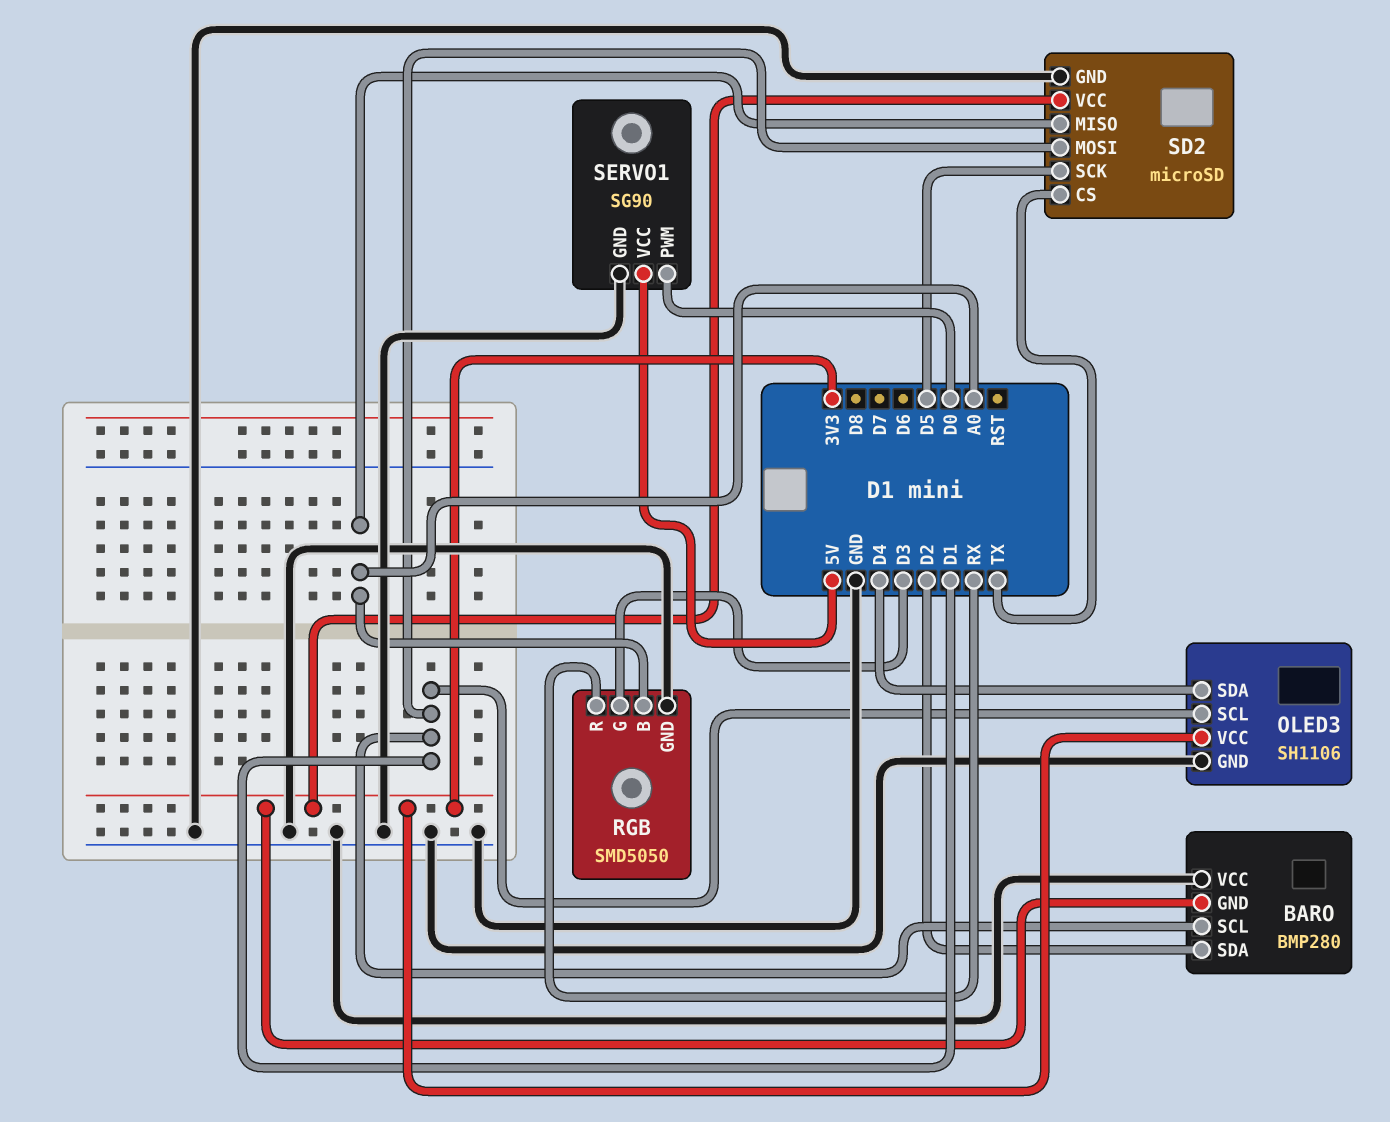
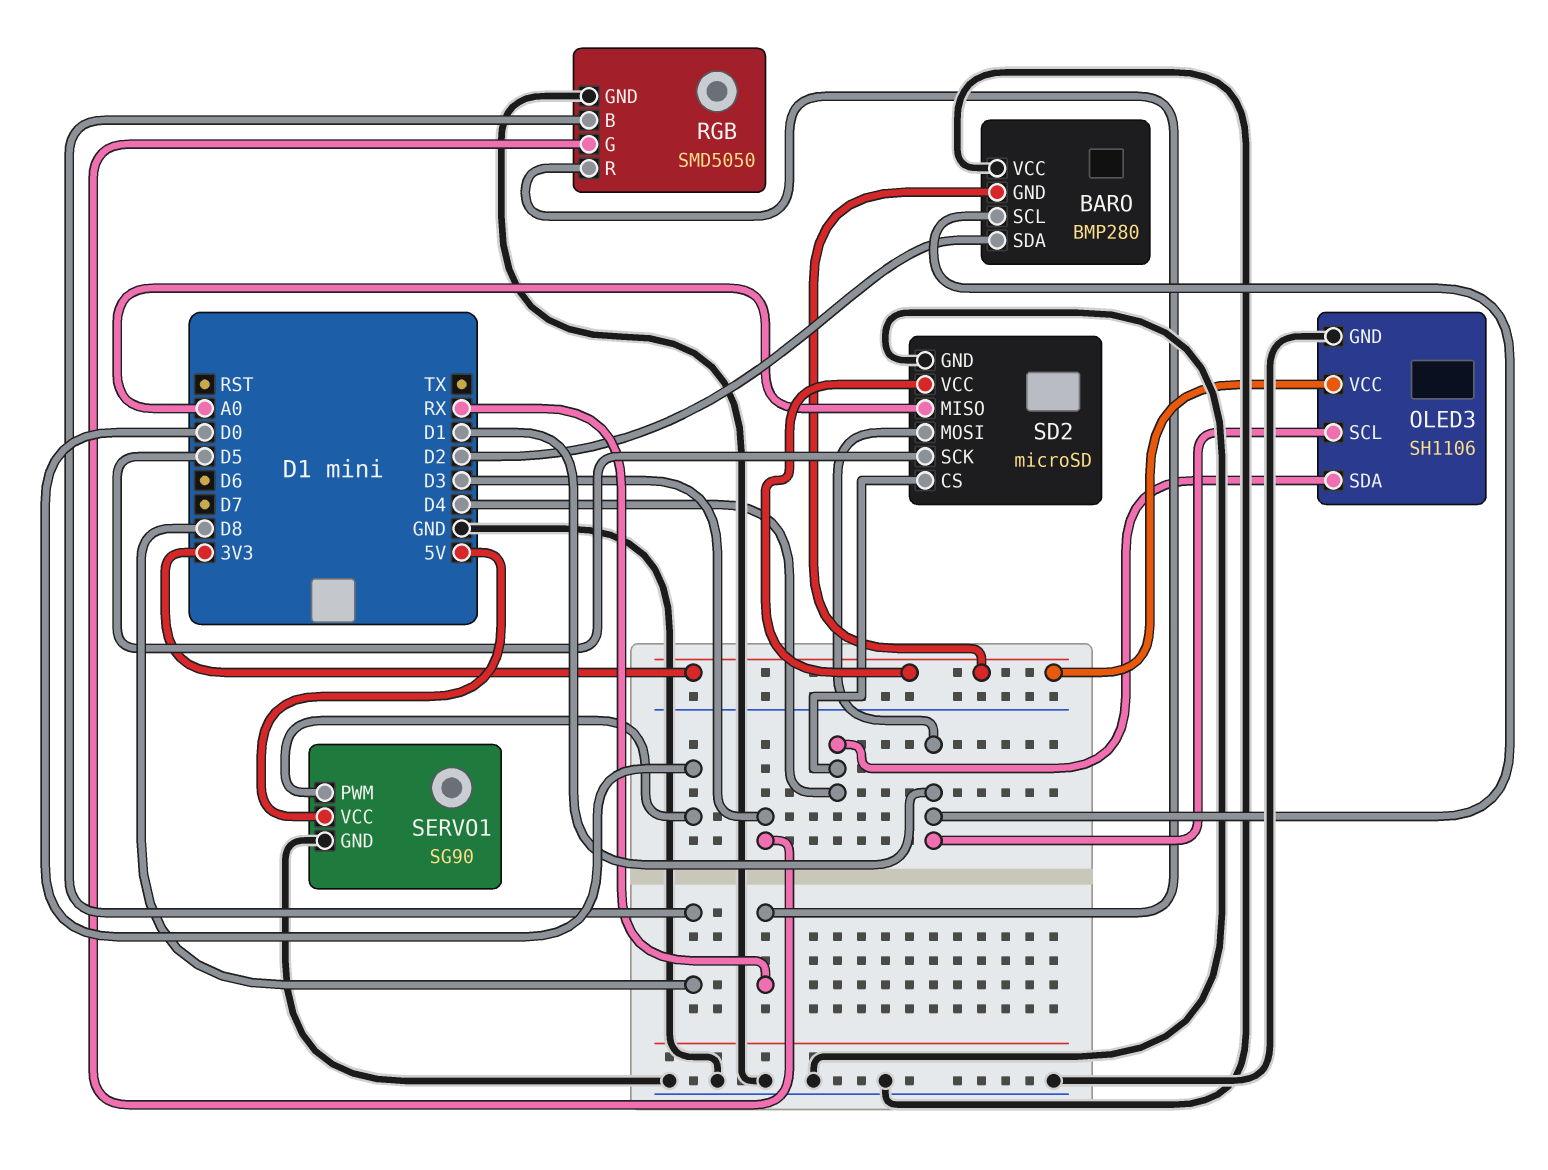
RGB pin B: A0 -> D8
SD2 pin CS: TX -> D4

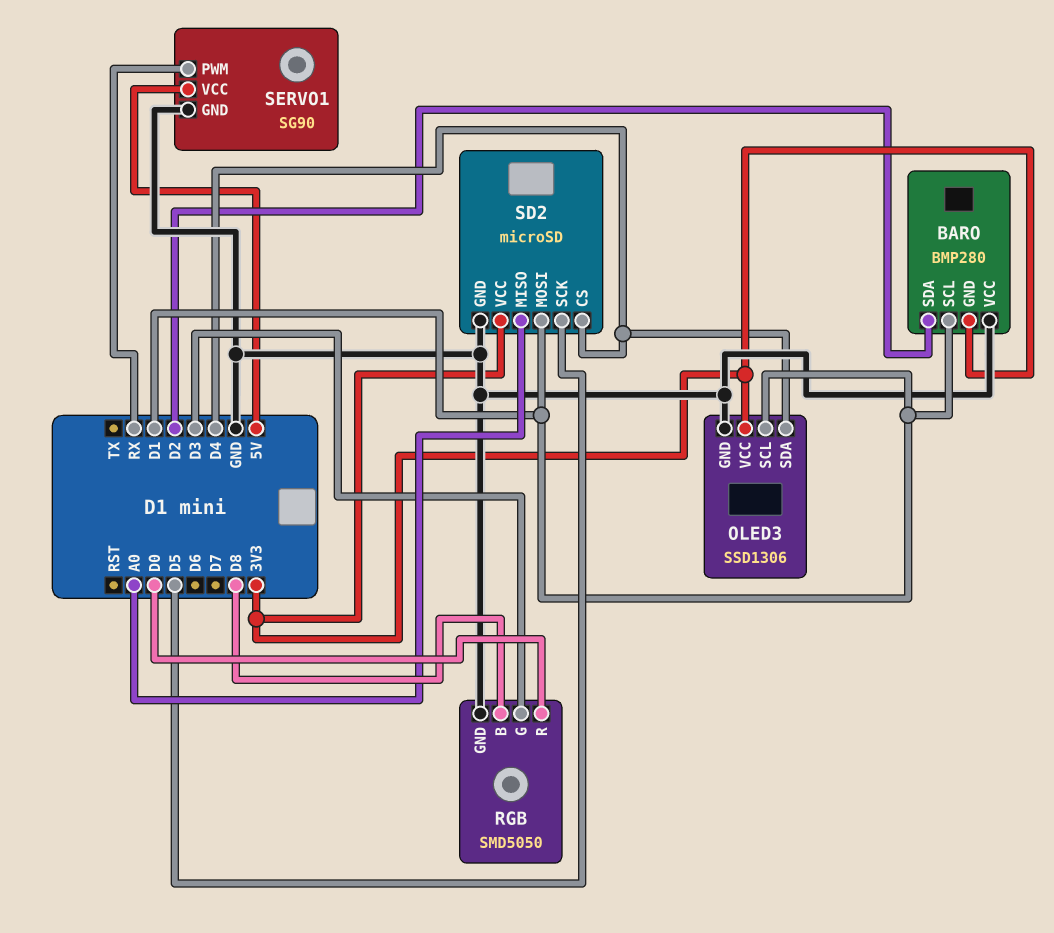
OLED3: SH1106 -> SSD1306
RGB pin R: RX -> D0
SERVO1 pin PWM: D0 -> RX

